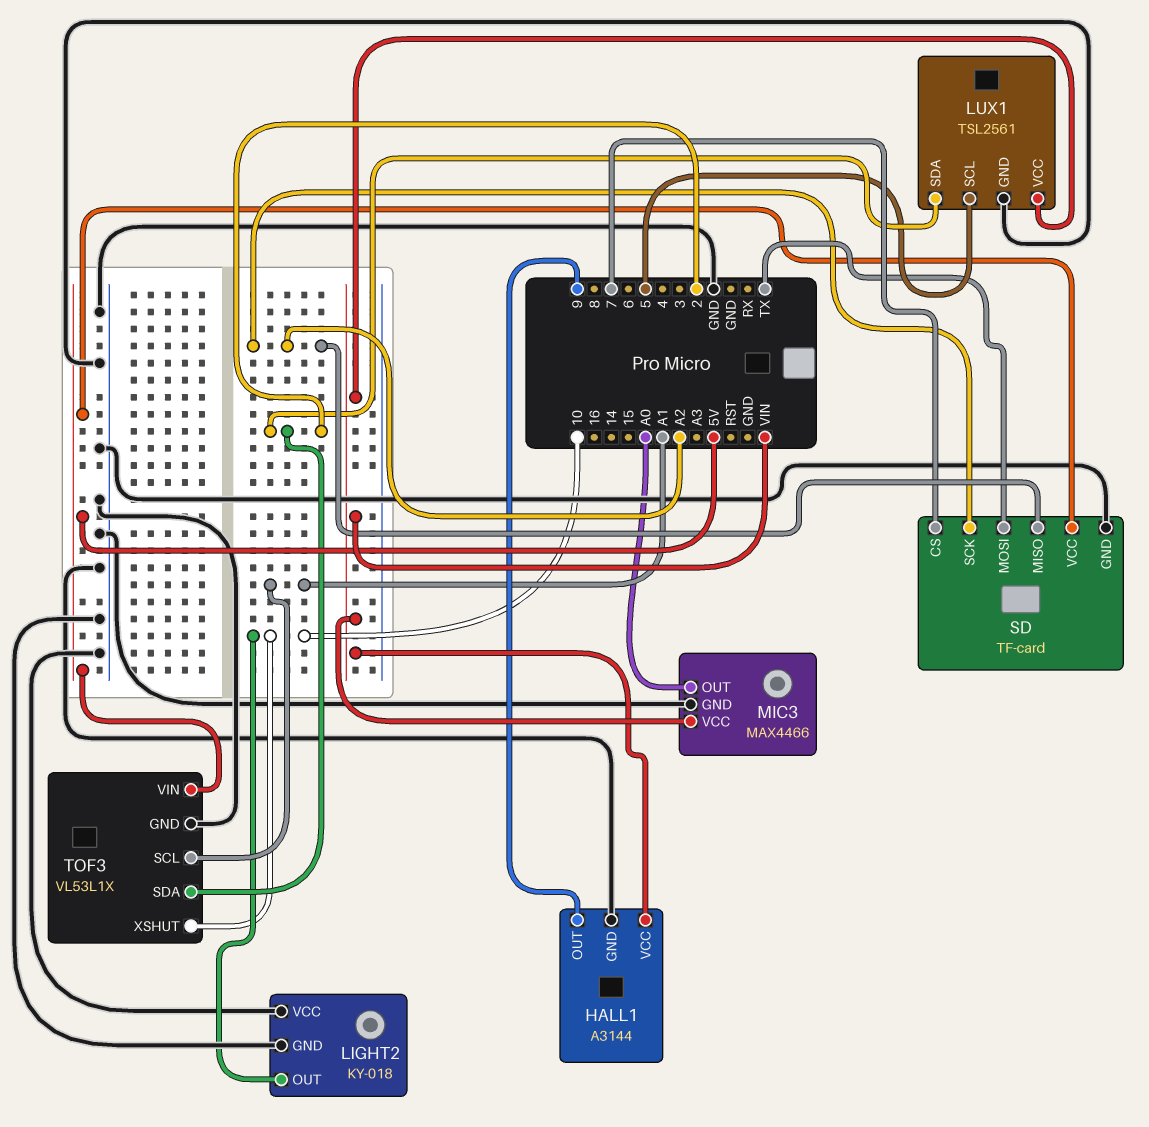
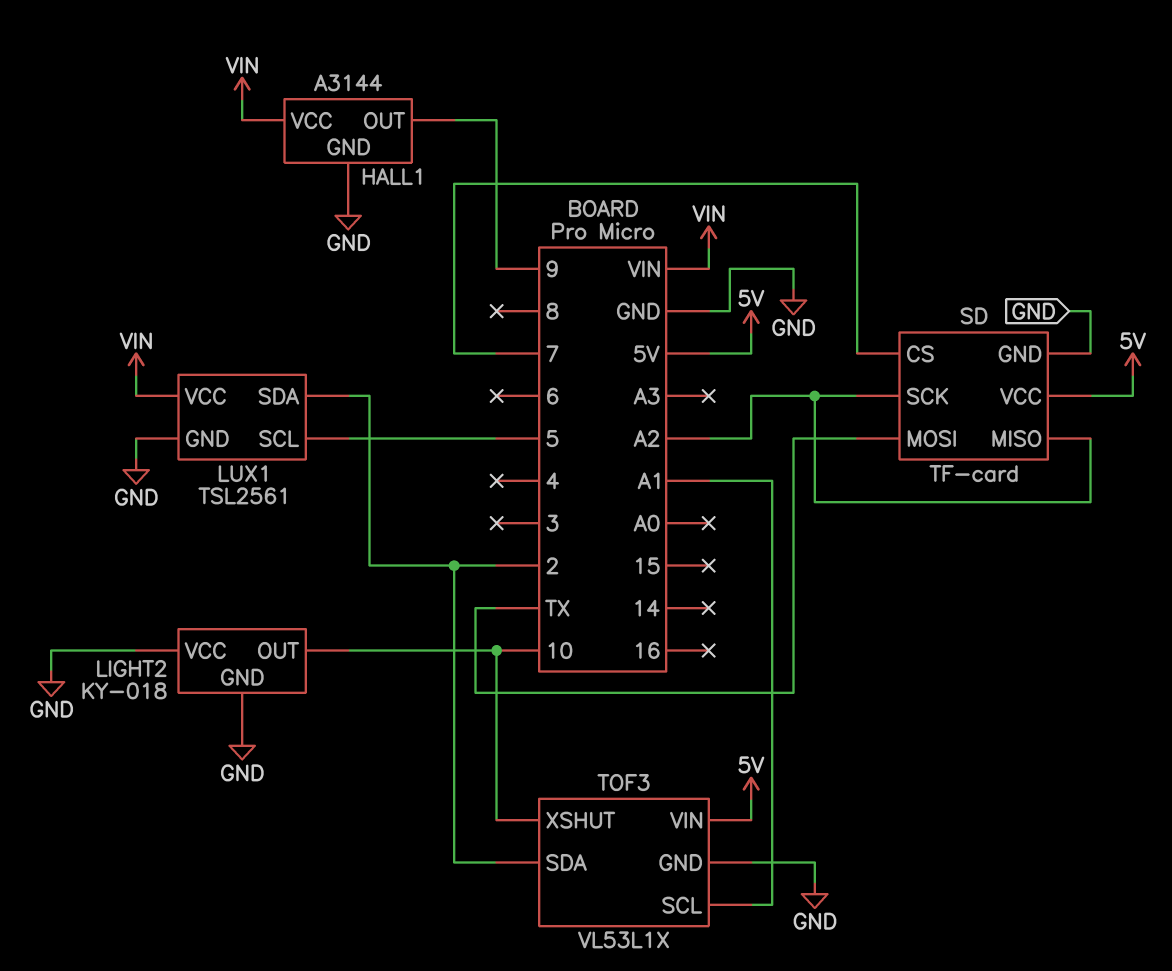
MIC3: MAX4466 -> none
MIC3 pin GND: GND -> none
MIC3 pin OUT: A0 -> none
MIC3 pin VCC: VIN -> none

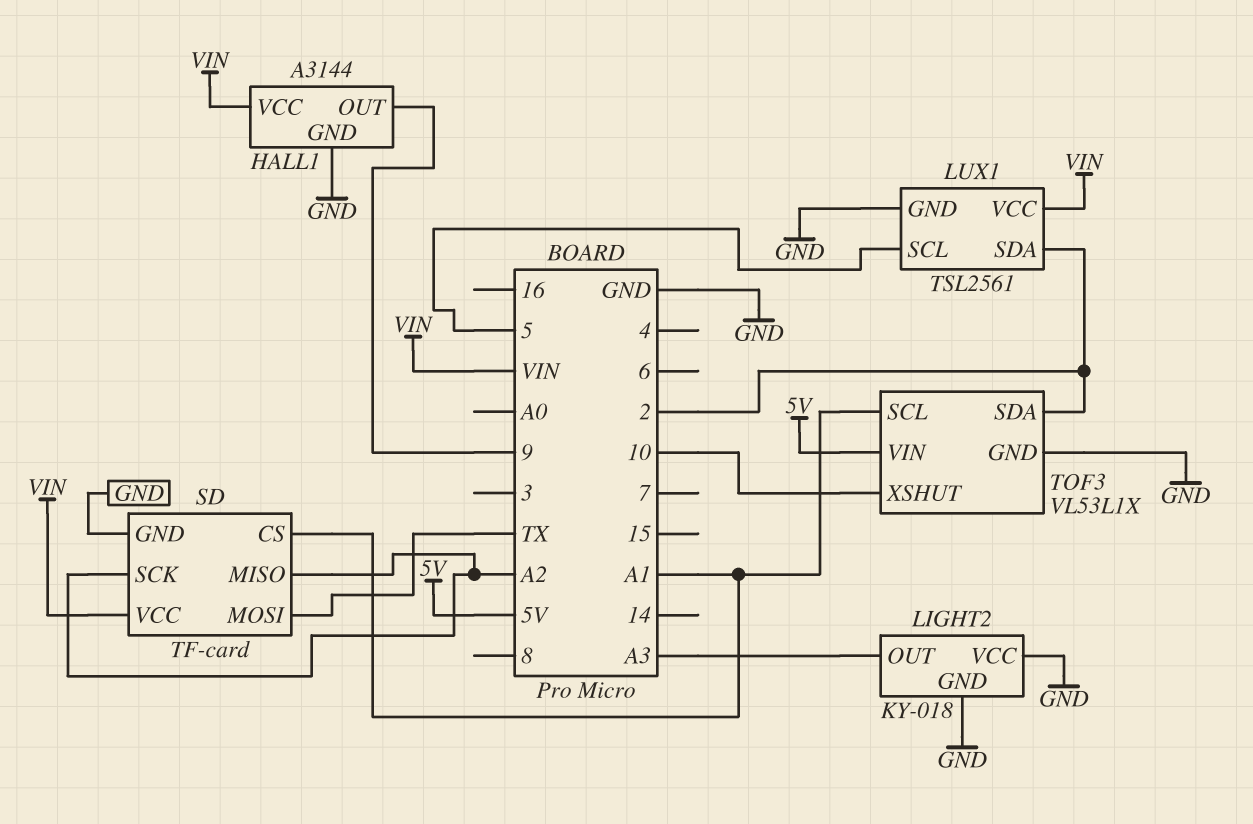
LIGHT2 pin OUT: 10 -> A3
SD pin CS: 7 -> A1
SD pin VCC: 5V -> VIN

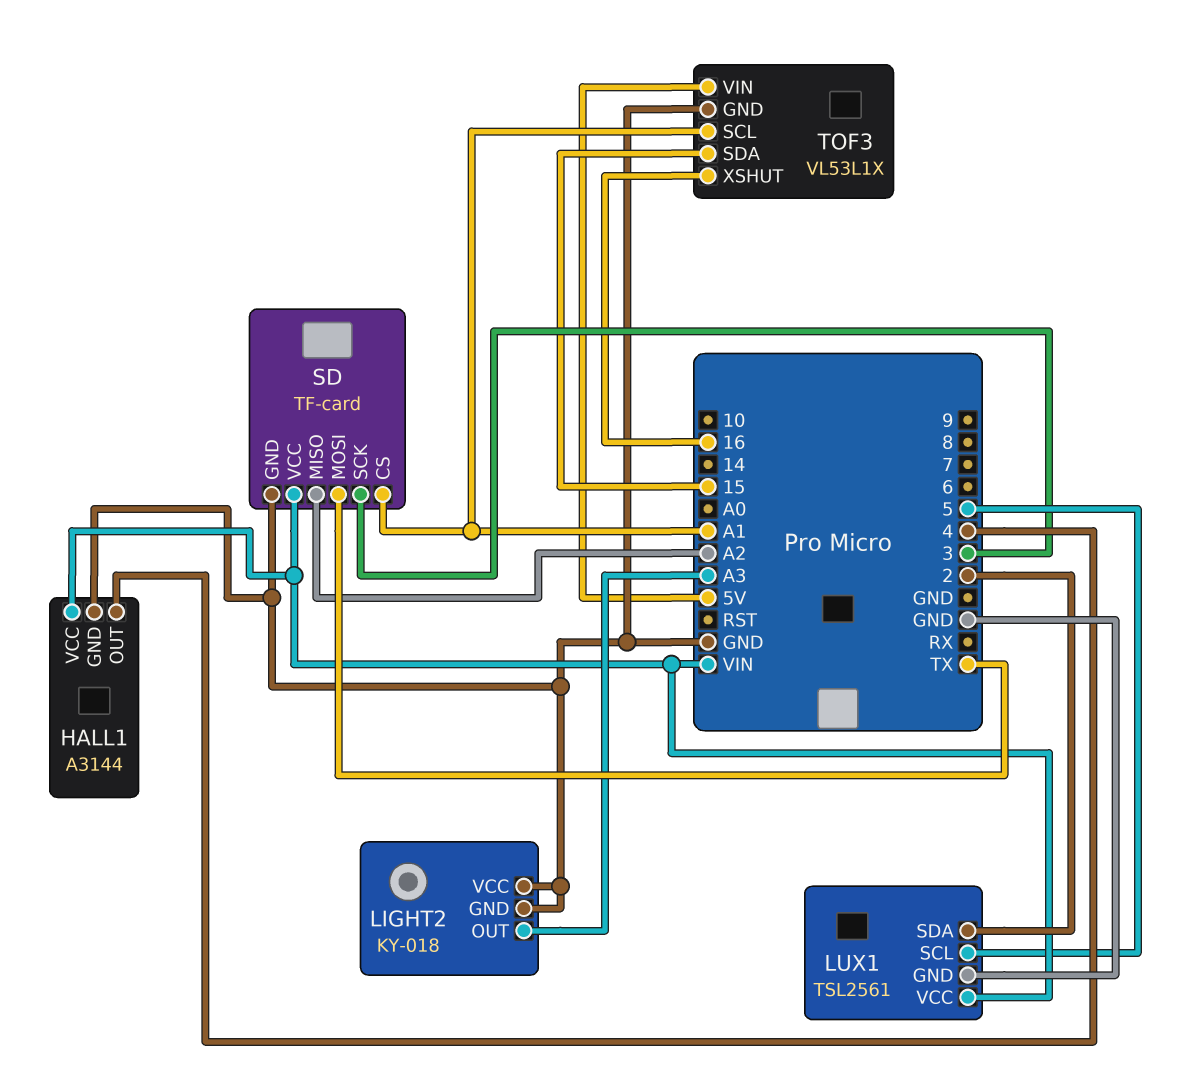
HALL1 pin OUT: 9 -> 4
SD pin SCK: A2 -> 3
TOF3 pin SDA: 2 -> 15
TOF3 pin XSHUT: 10 -> 16

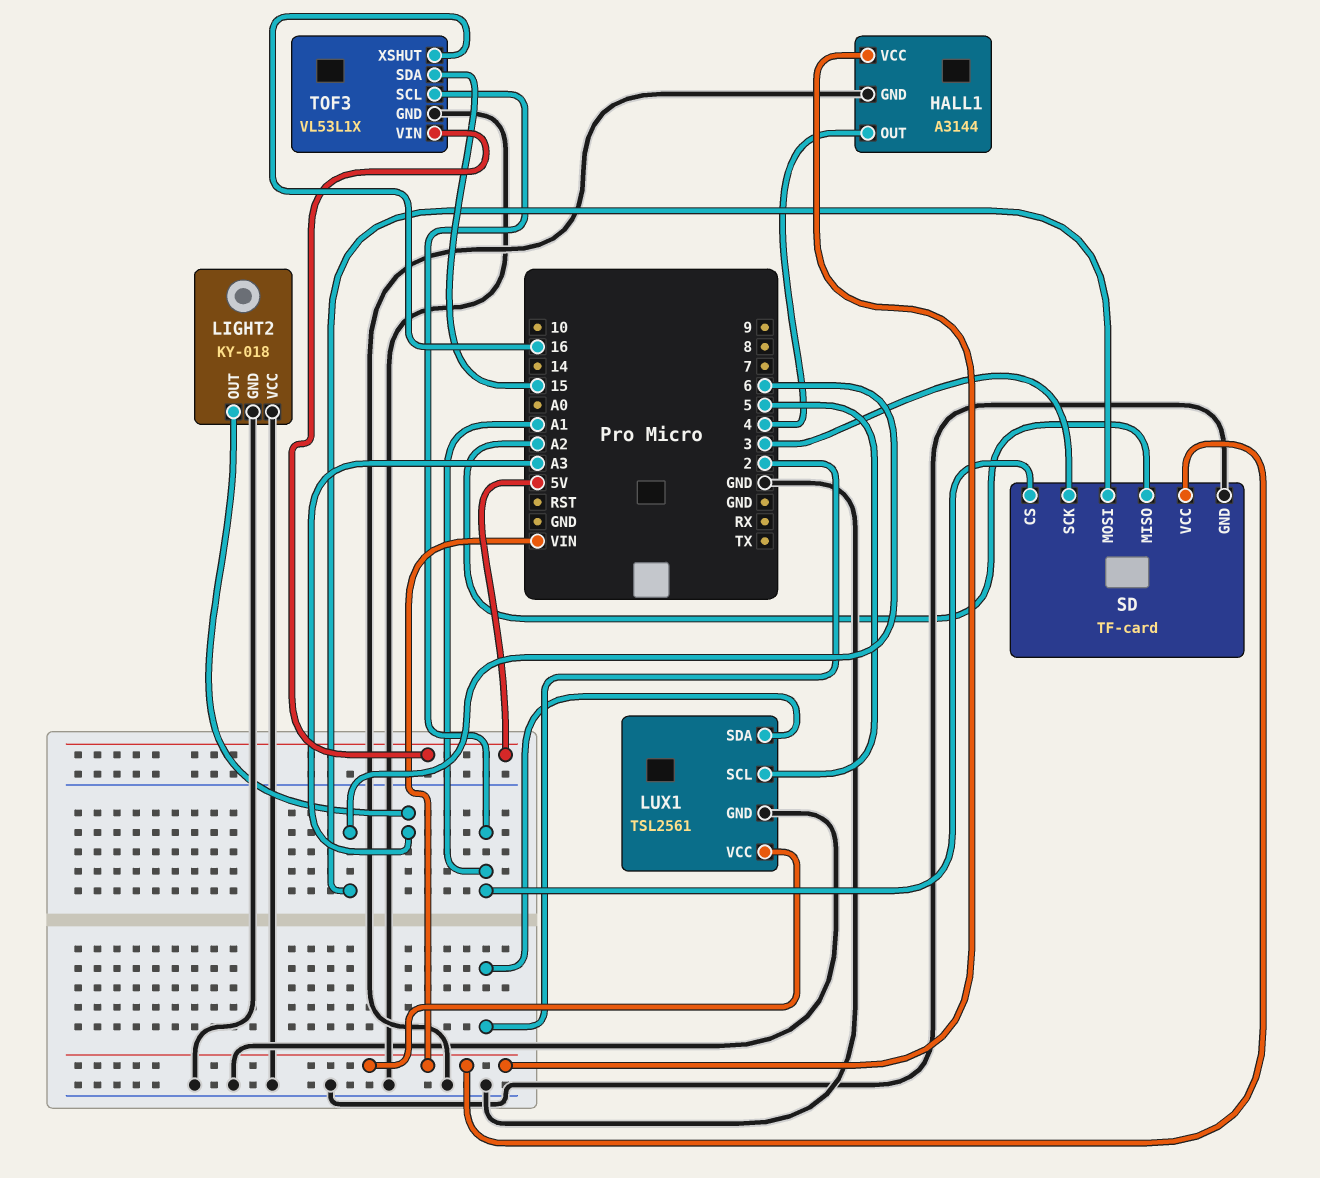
SD pin MOSI: TX -> 6

